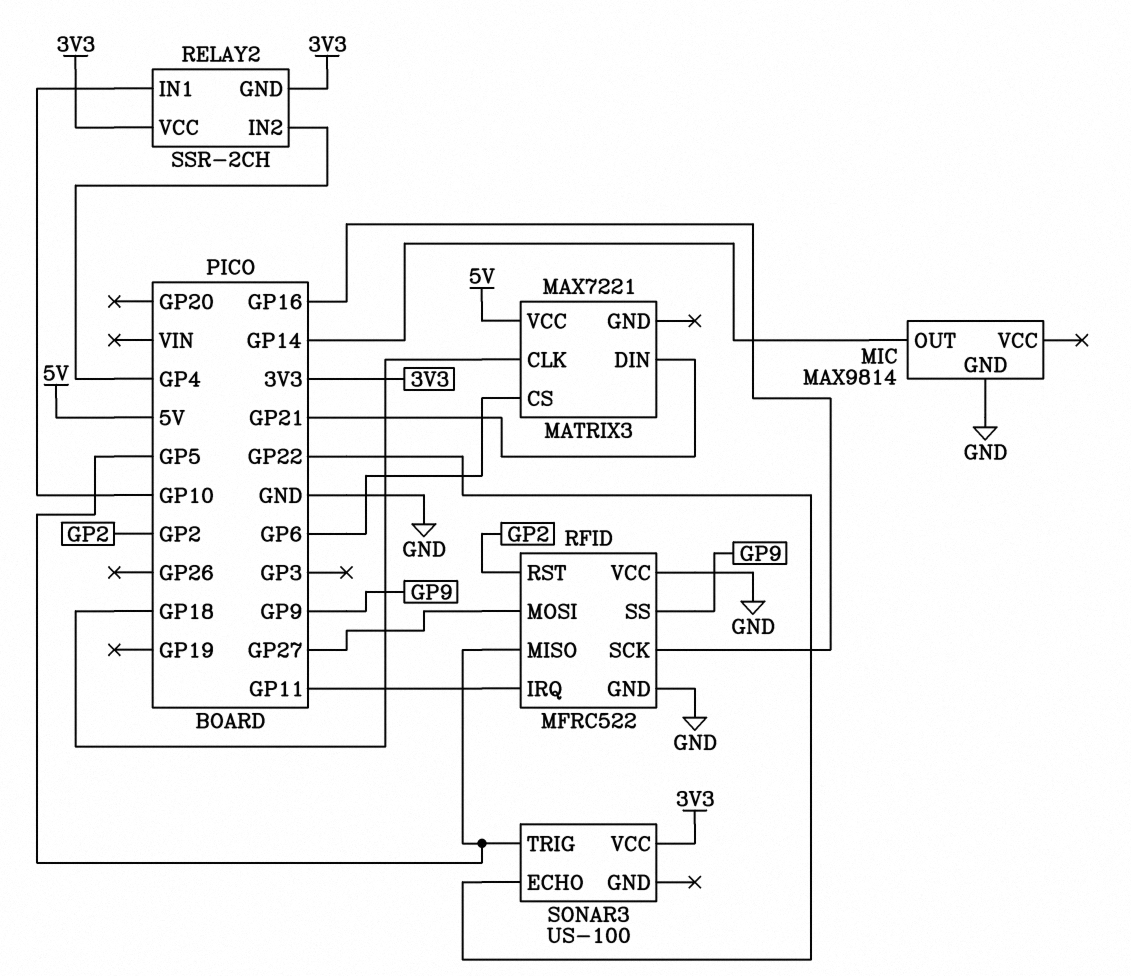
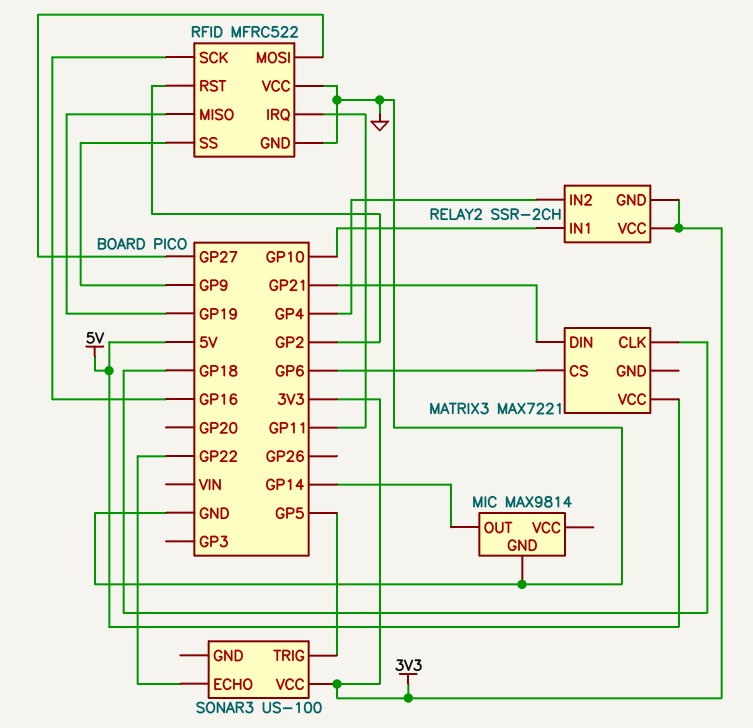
RFID pin MISO: GP5 -> GP19

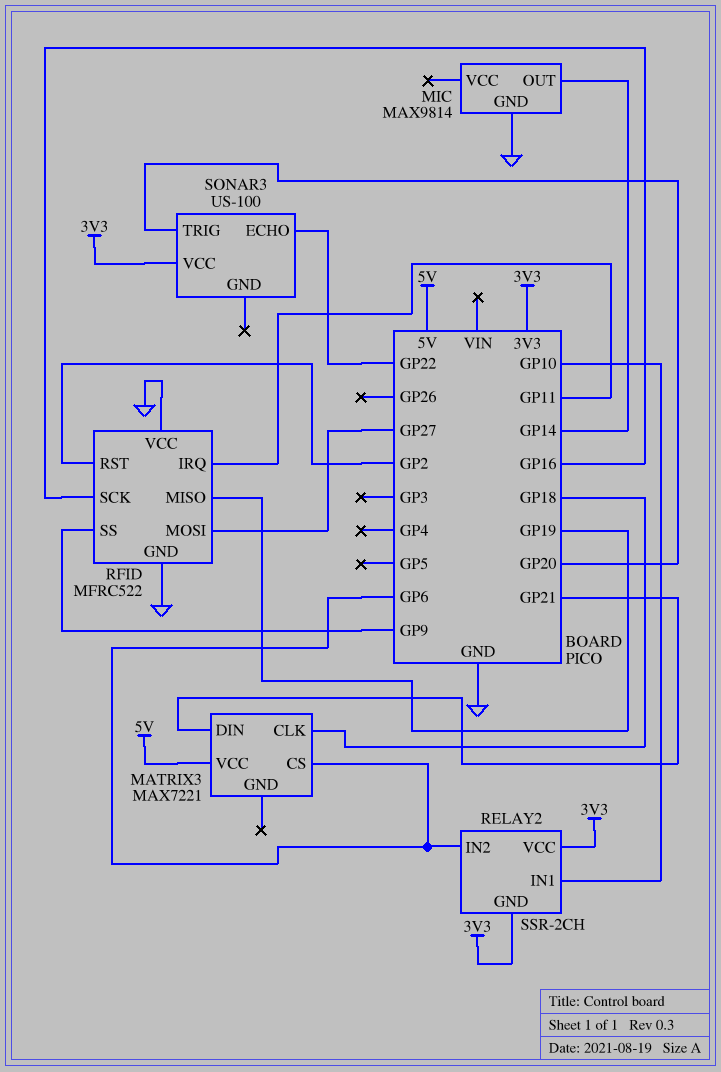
RELAY2 pin IN2: GP4 -> GP6
SONAR3 pin TRIG: GP5 -> GP20

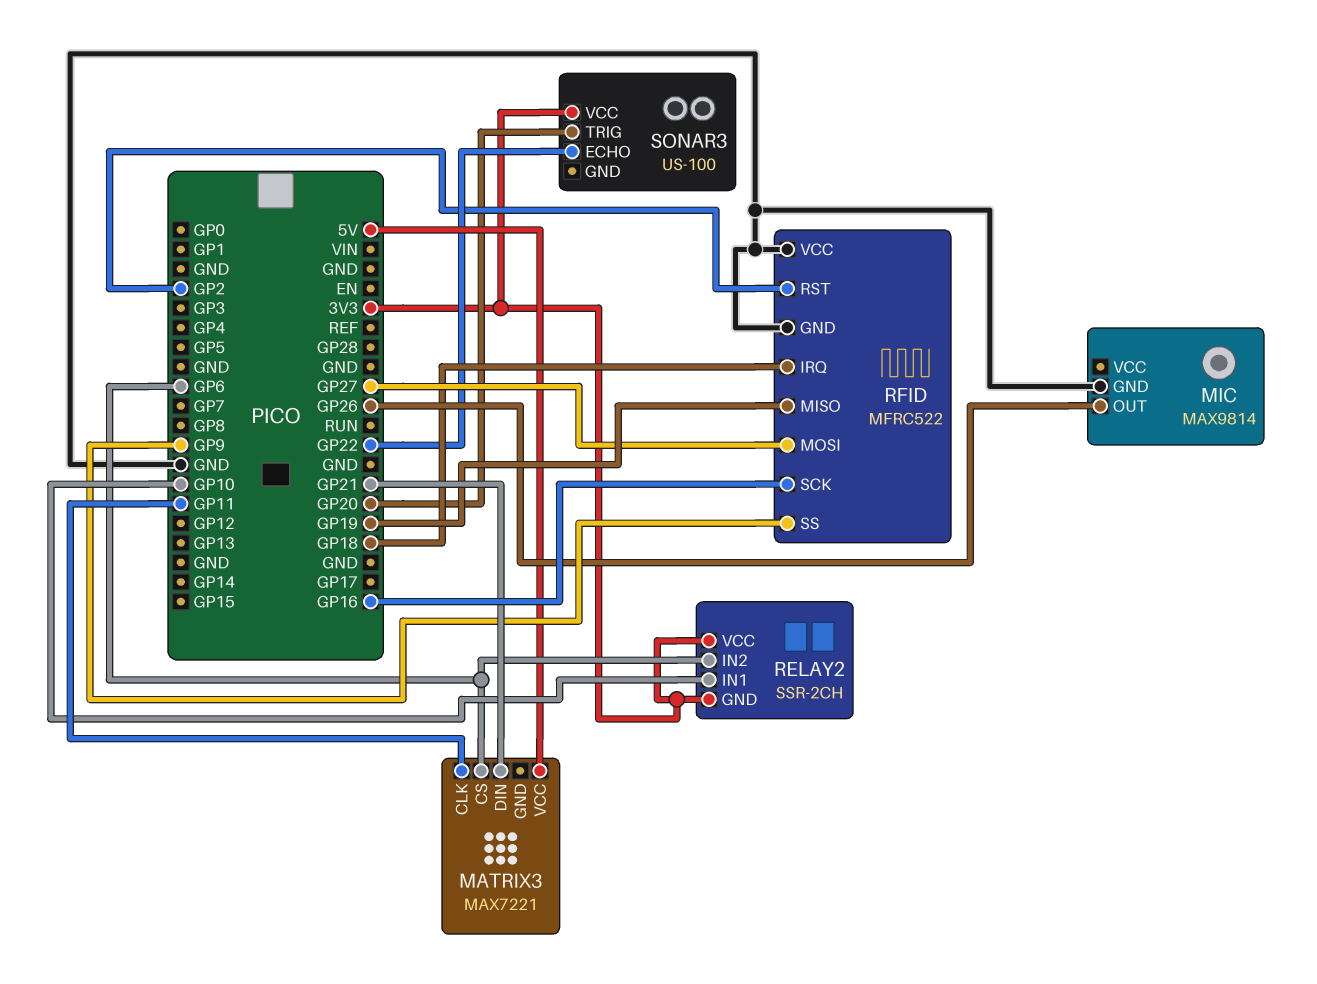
MATRIX3 pin CLK: GP18 -> GP11
MIC pin OUT: GP14 -> GP26
RFID pin IRQ: GP11 -> GP18

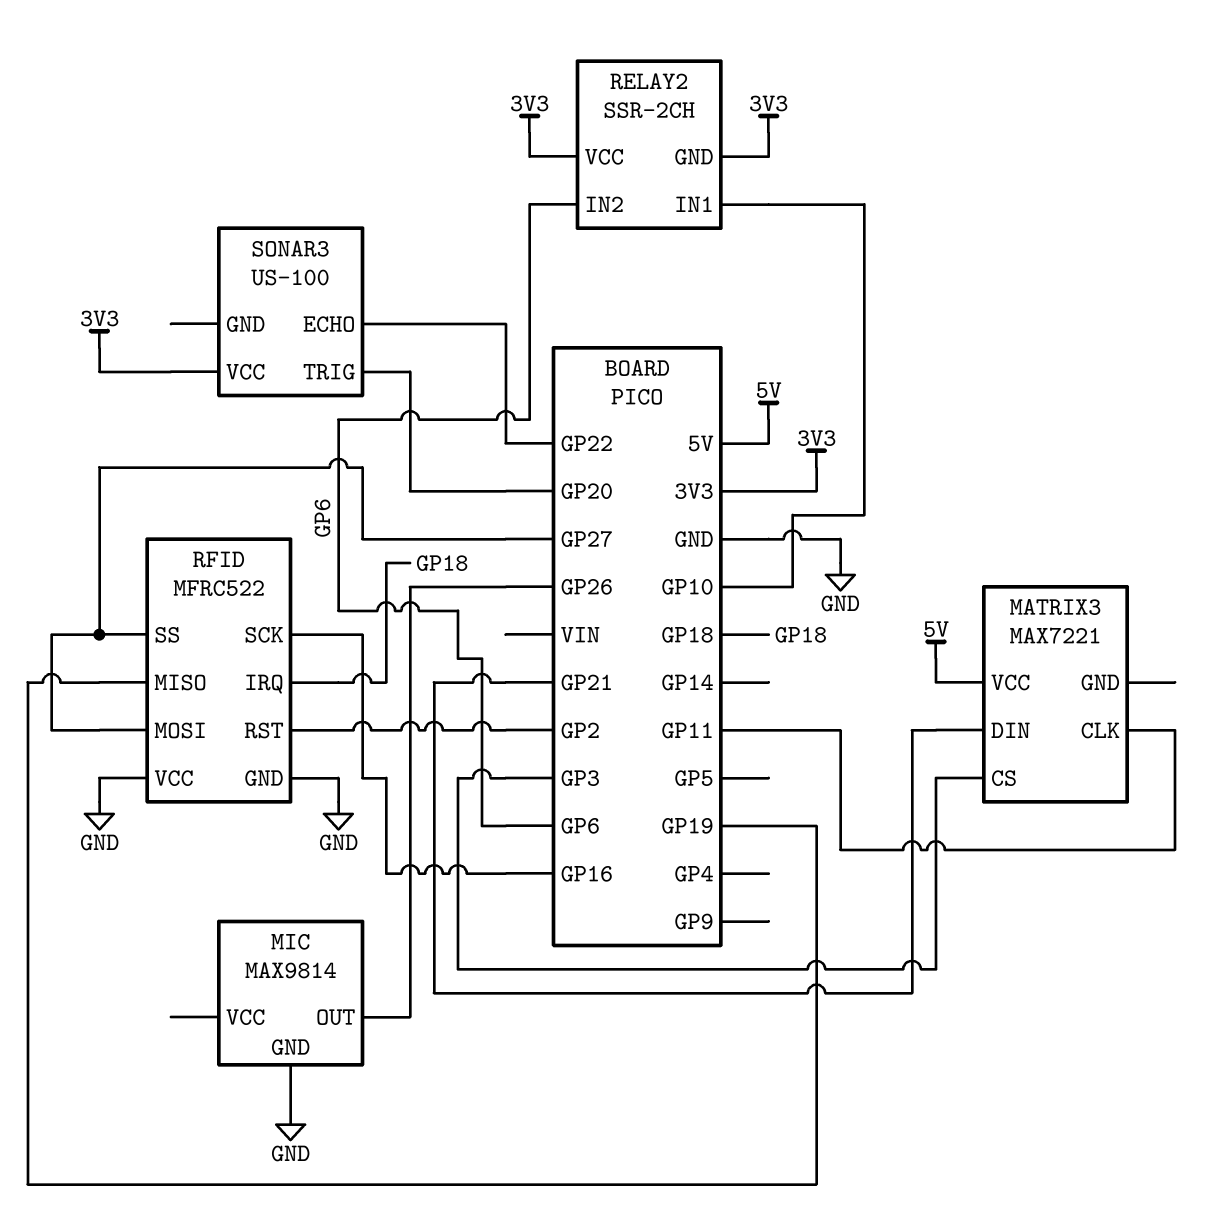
MATRIX3 pin CS: GP6 -> GP3
RFID pin SS: GP9 -> GP27

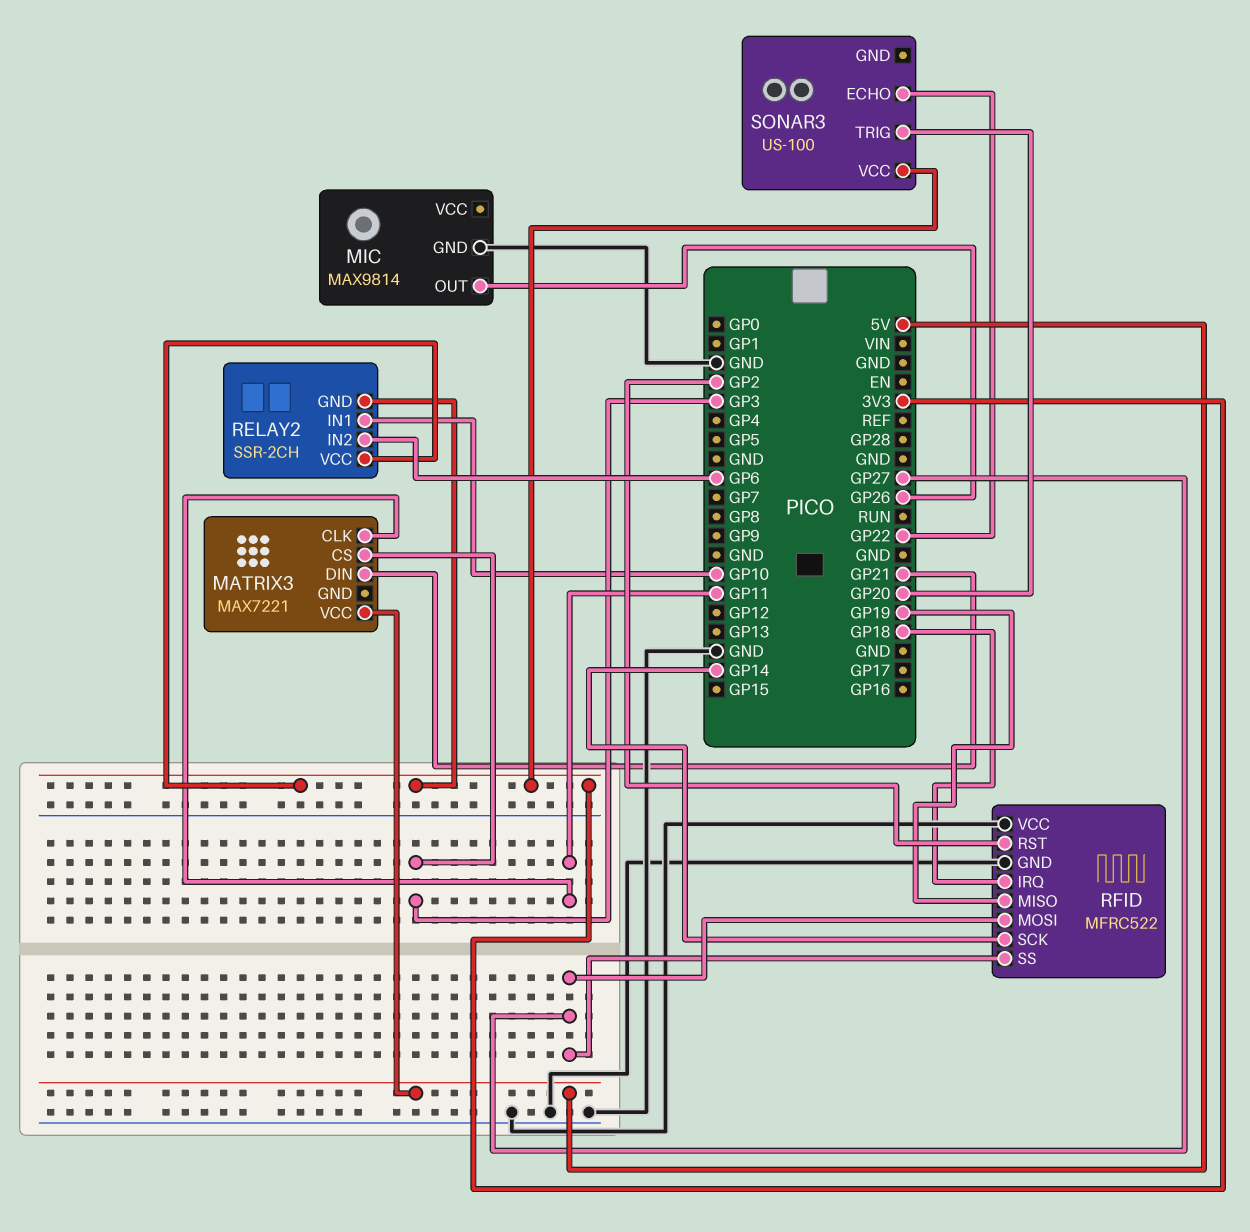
RFID pin SCK: GP16 -> GP14

